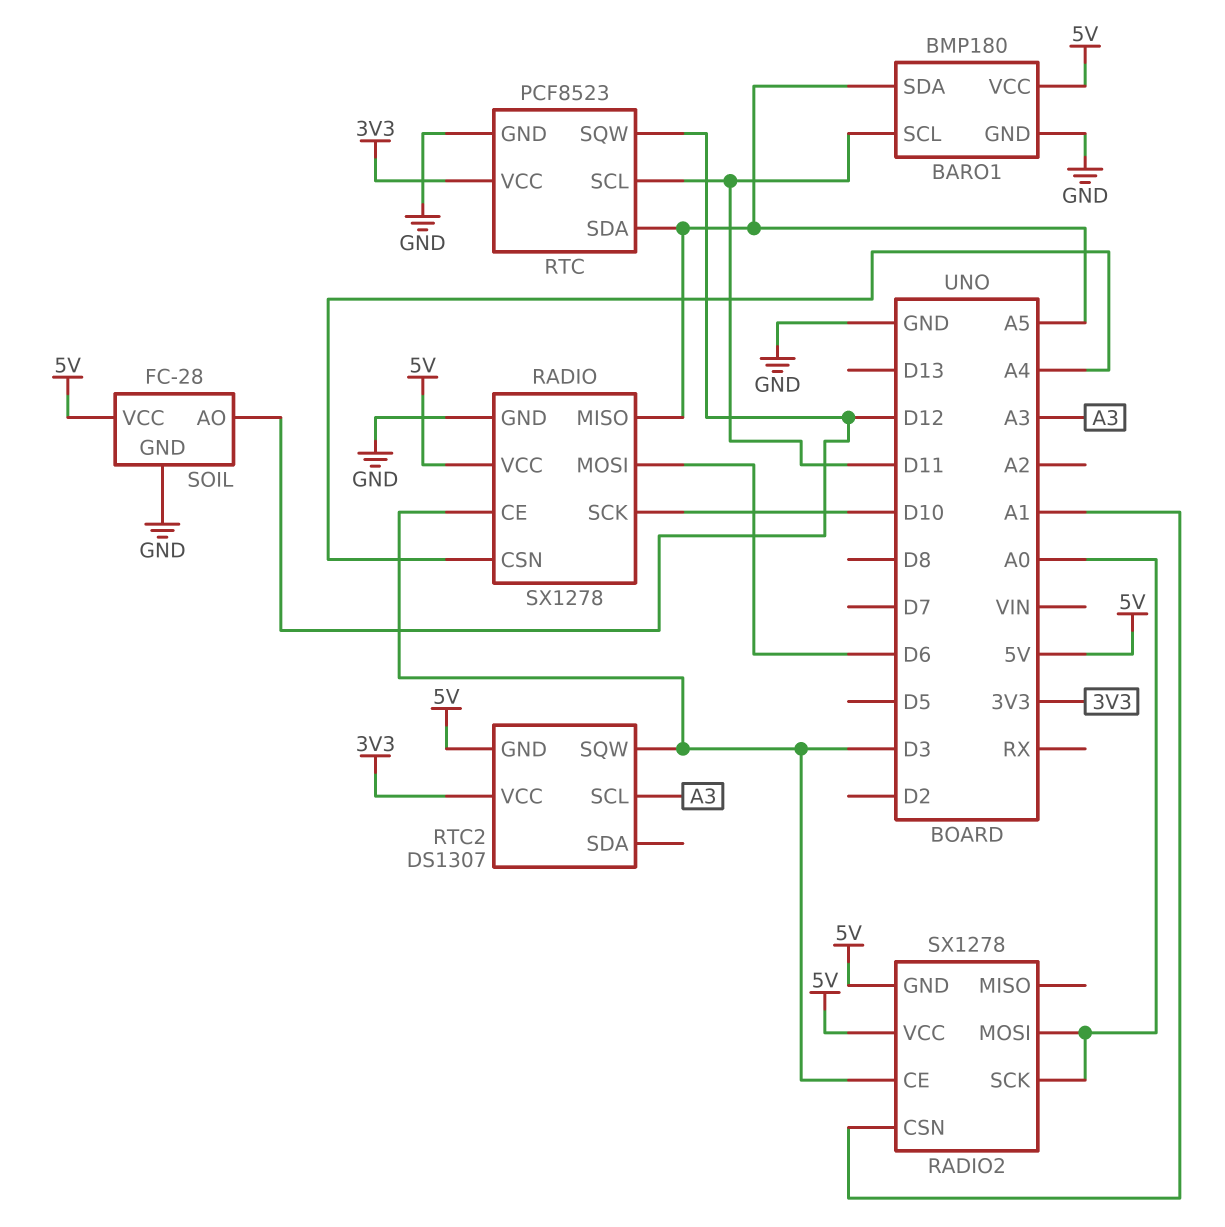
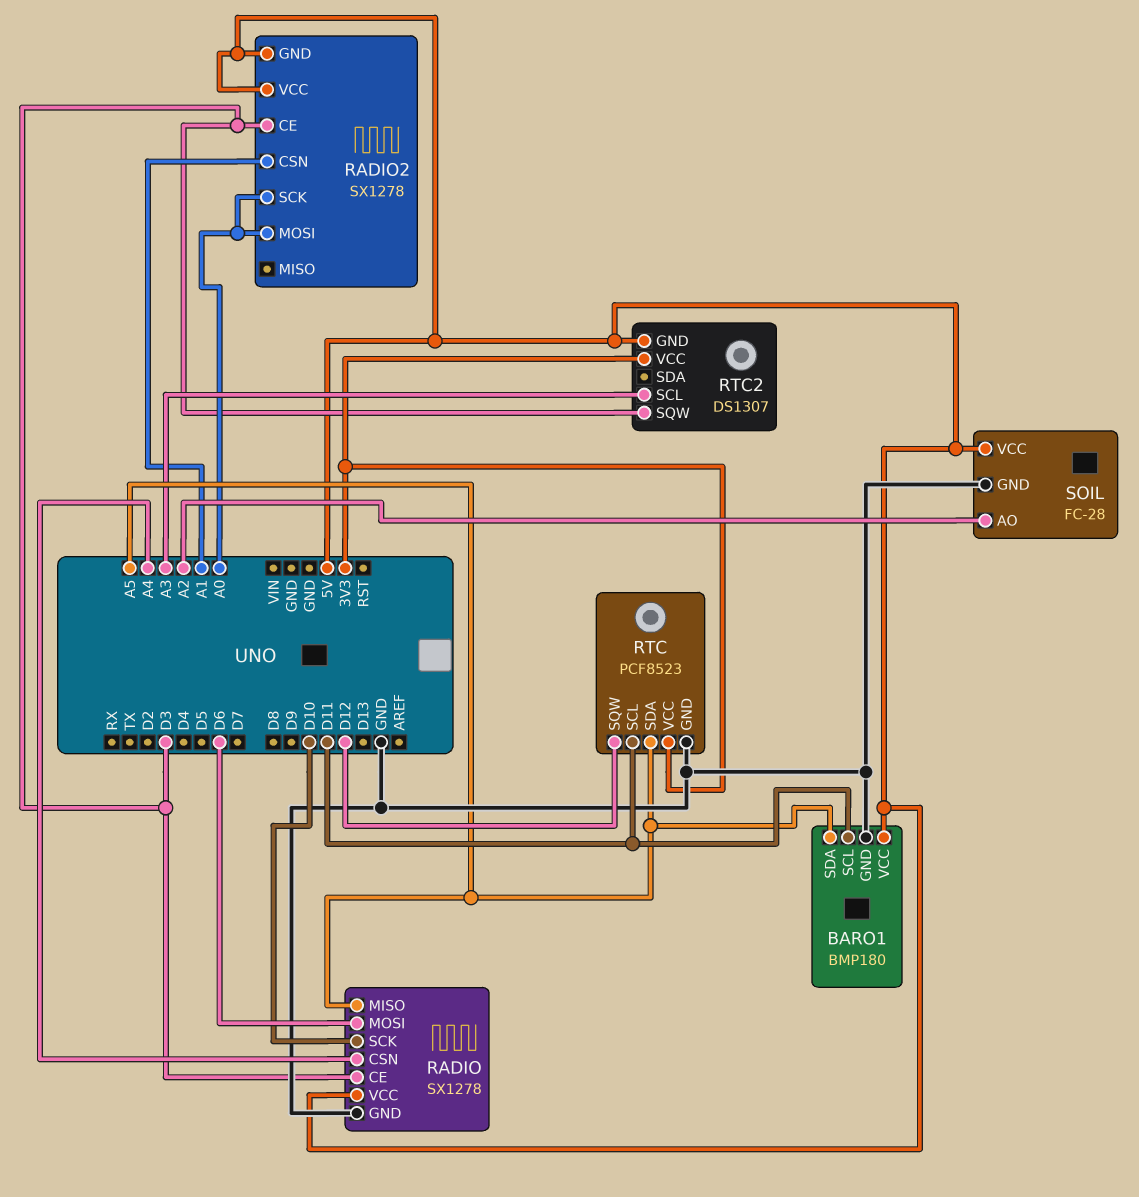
SOIL pin AO: D12 -> A2

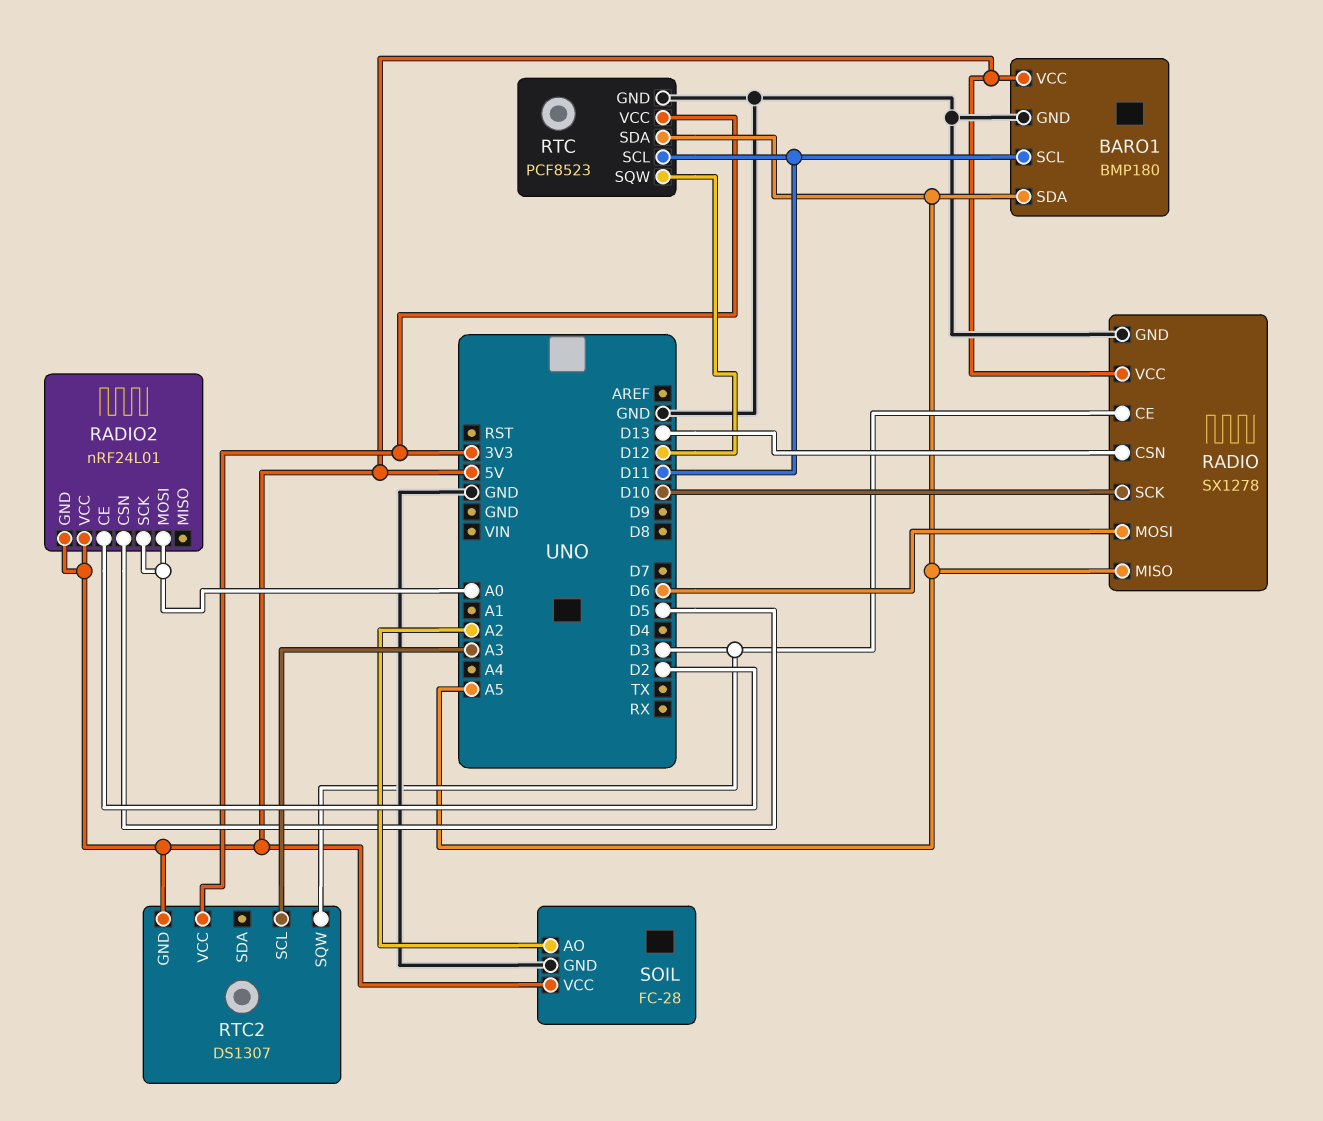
RADIO pin CSN: A4 -> D13
RADIO2: SX1278 -> nRF24L01
RADIO2 pin CE: D3 -> D2
RADIO2 pin CSN: A1 -> D5

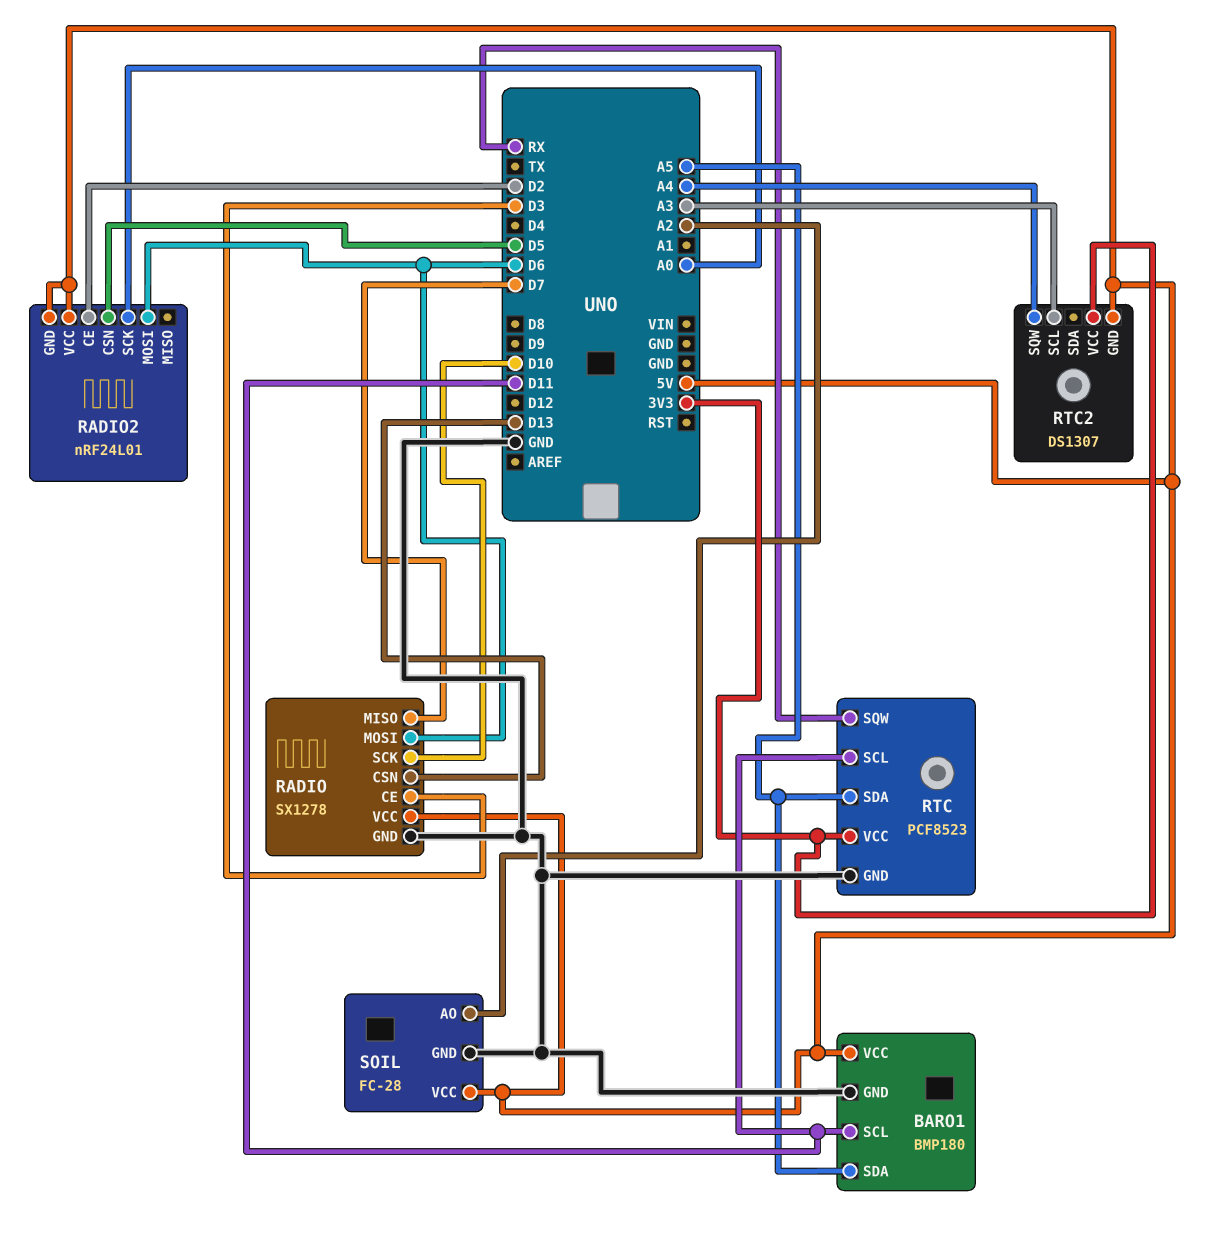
RADIO pin MISO: A5 -> D7
RADIO2 pin MOSI: A0 -> D6
RTC pin SQW: D12 -> RX
RTC2 pin SQW: D3 -> A4

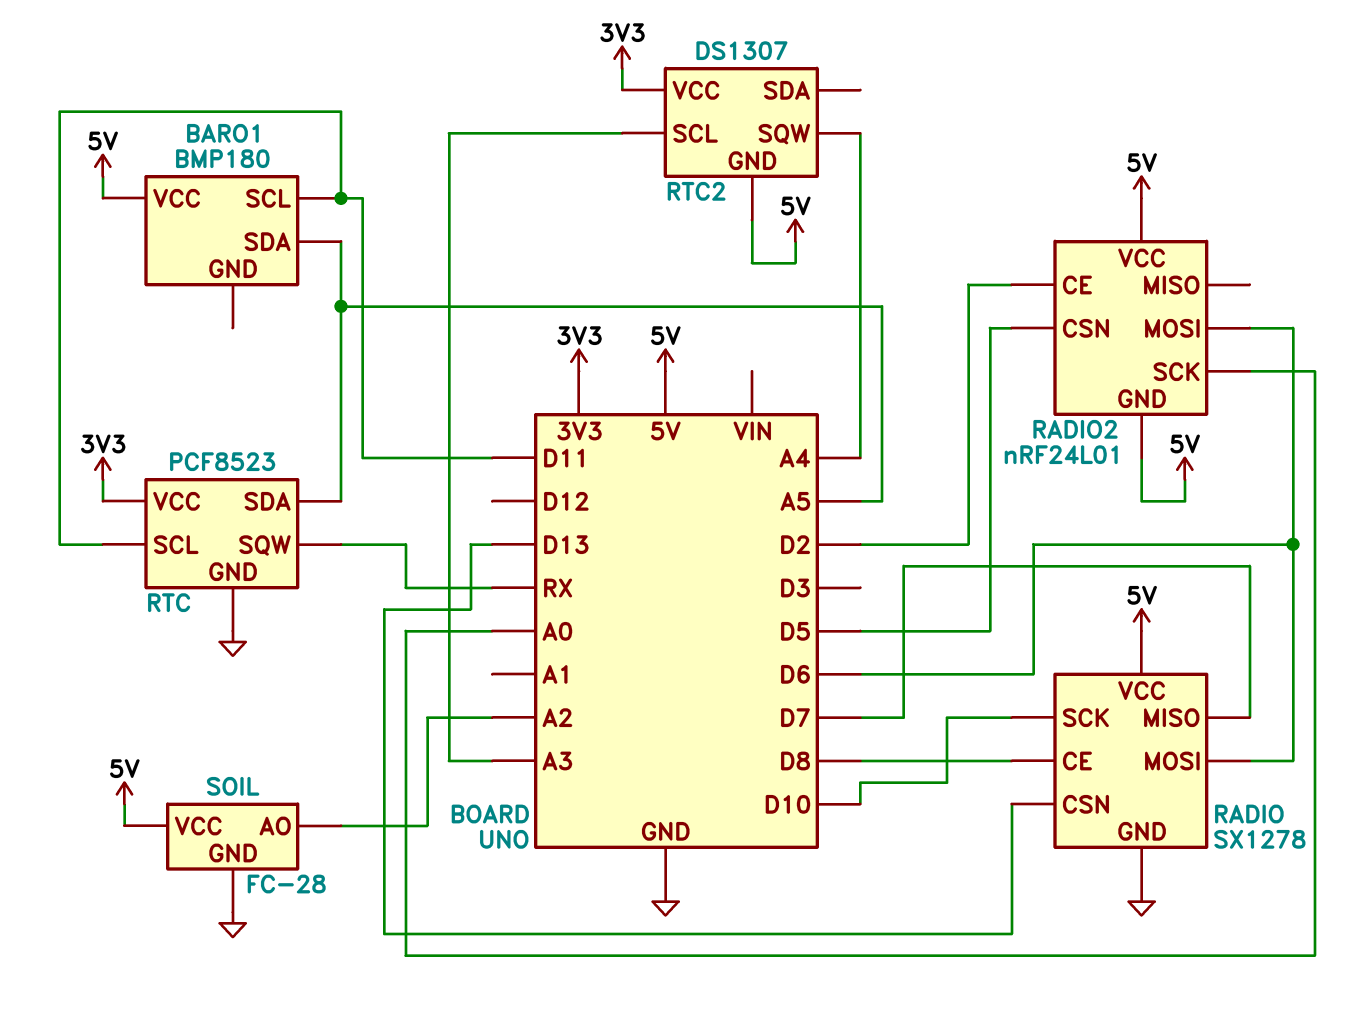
BARO1 pin GND: GND -> none
RADIO pin CE: D3 -> D8

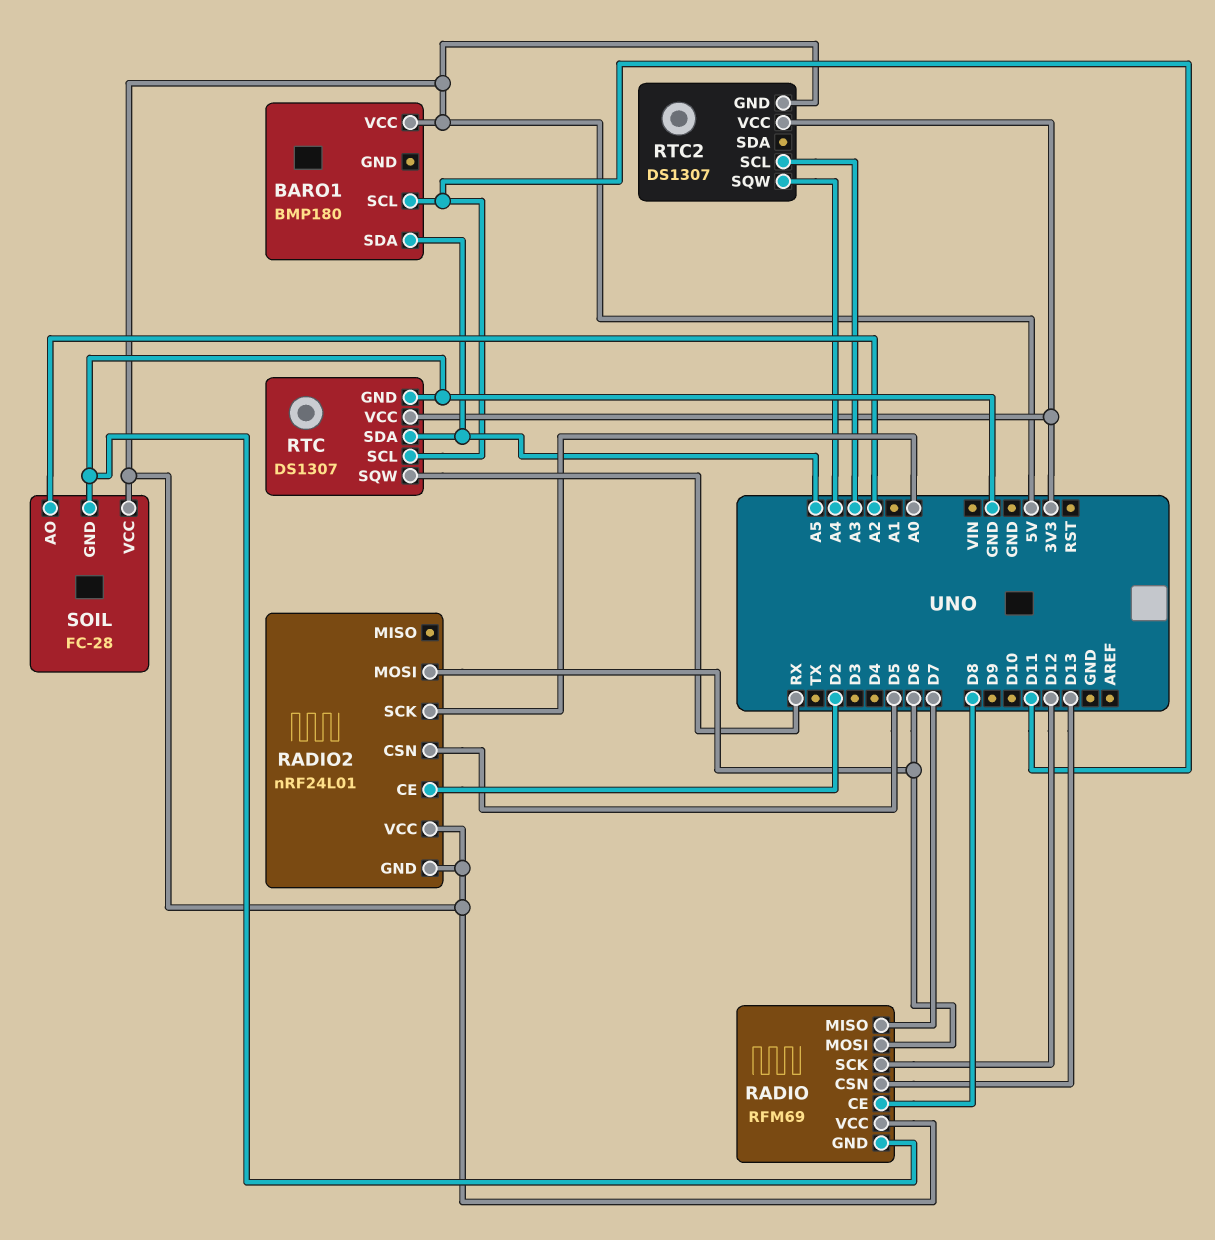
RADIO: SX1278 -> RFM69
RADIO pin SCK: D10 -> D12
RTC: PCF8523 -> DS1307

